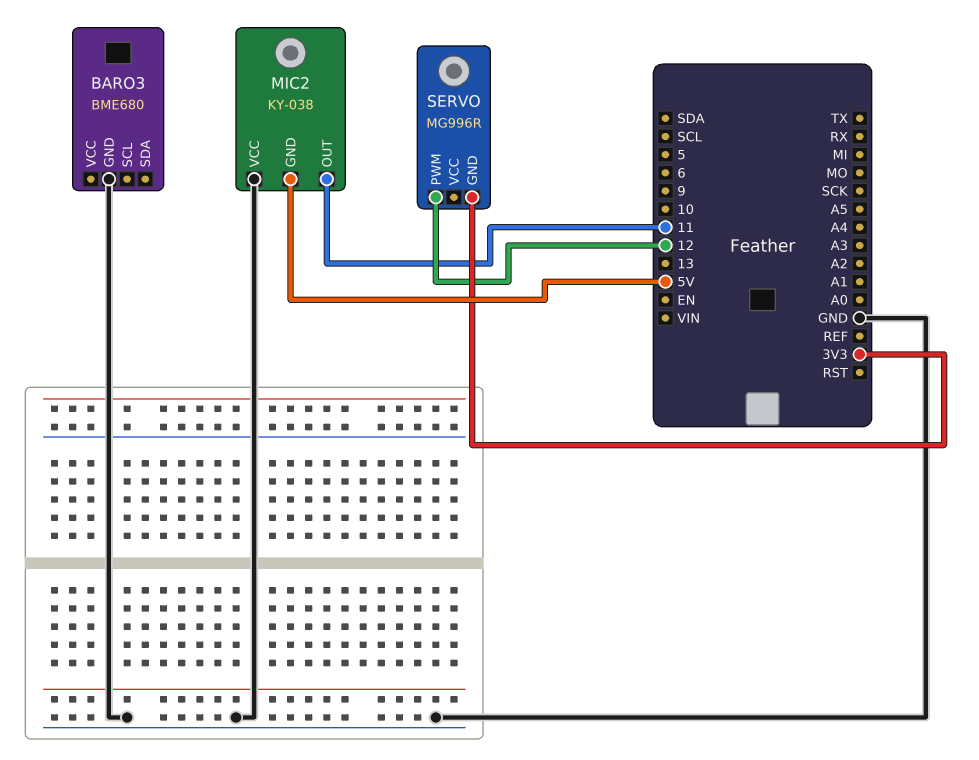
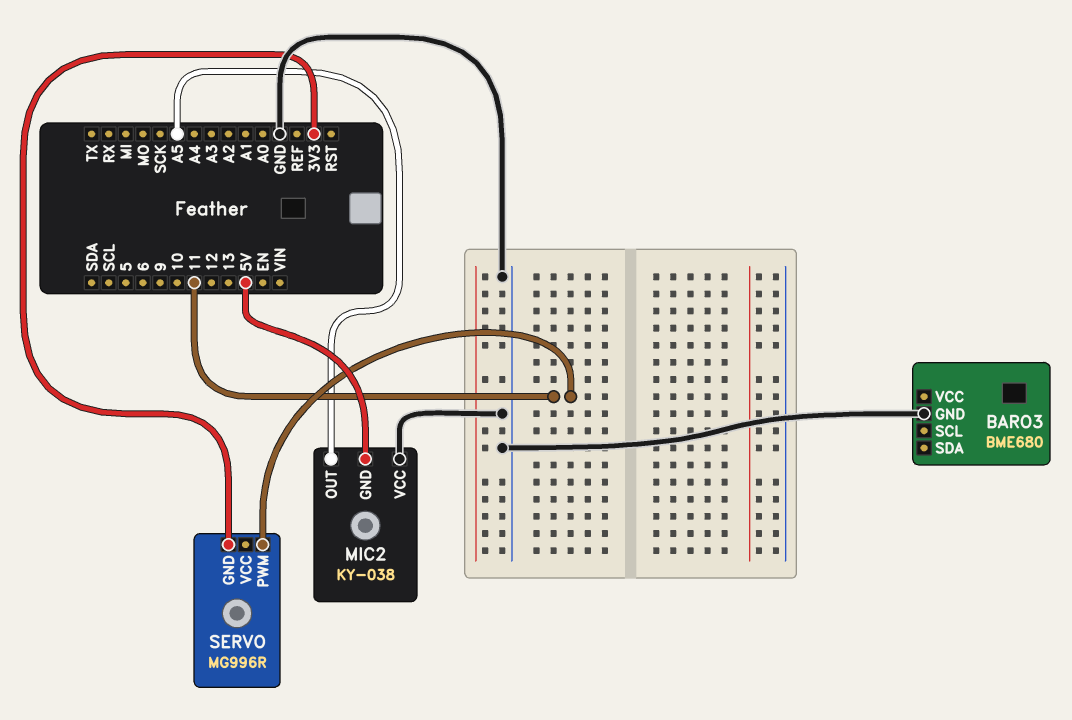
MIC2 pin OUT: 11 -> A5
SERVO pin PWM: 12 -> 11

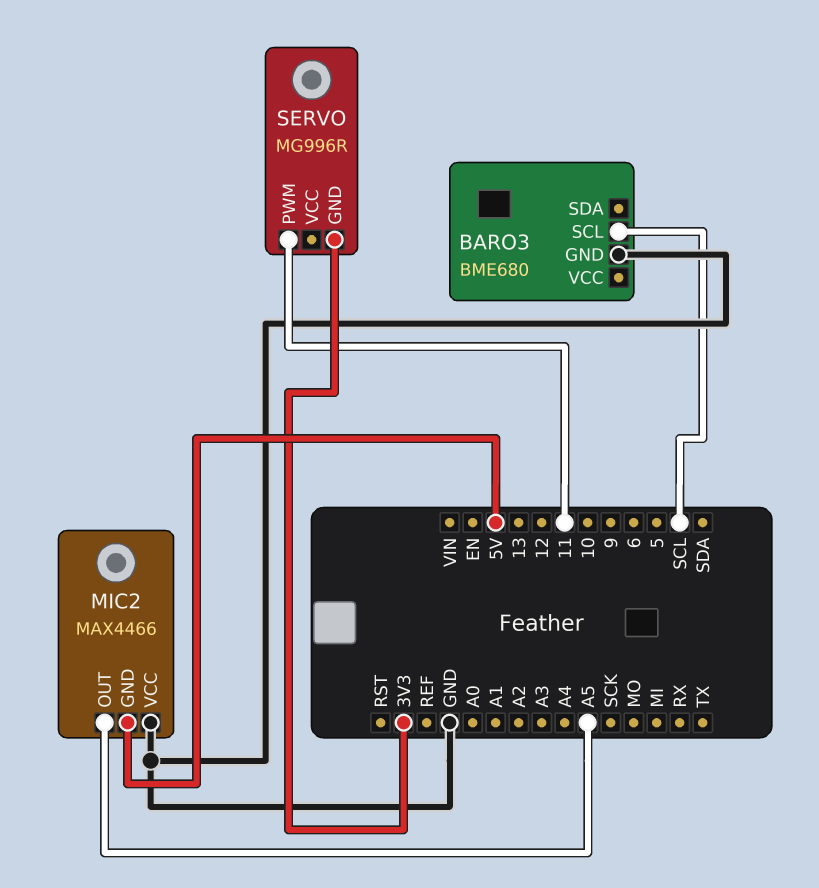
BARO3 pin SCL: none -> SCL
MIC2: KY-038 -> MAX4466

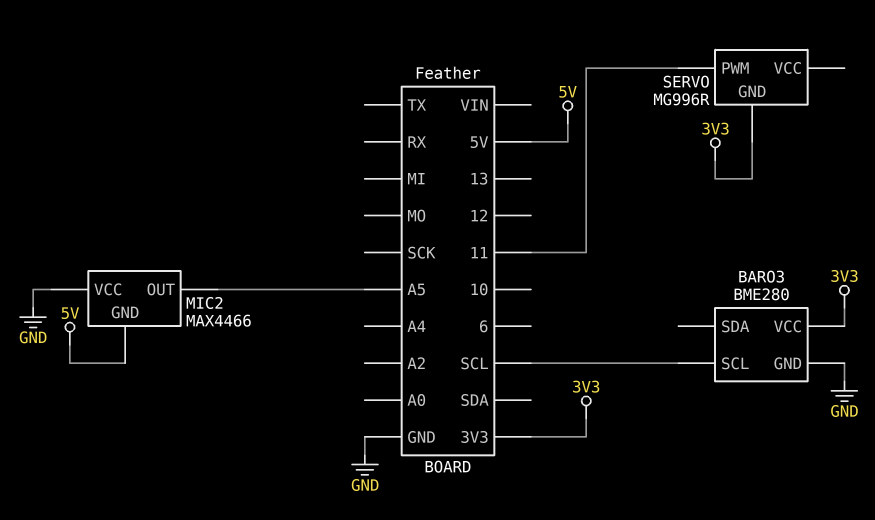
BARO3: BME680 -> BME280
BARO3 pin VCC: none -> 3V3

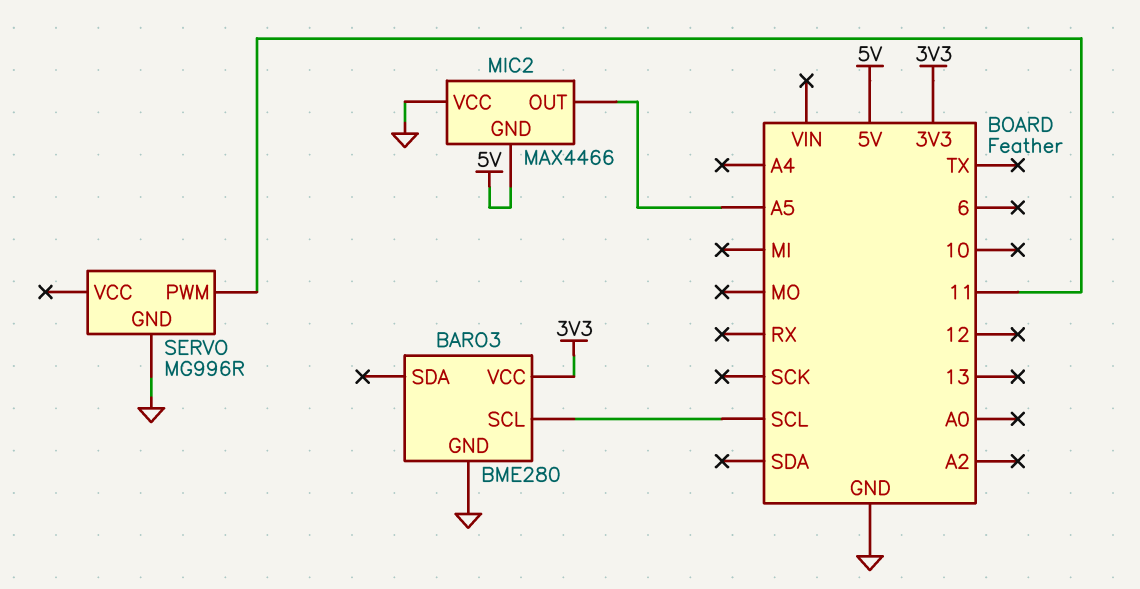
SERVO pin GND: 3V3 -> GND

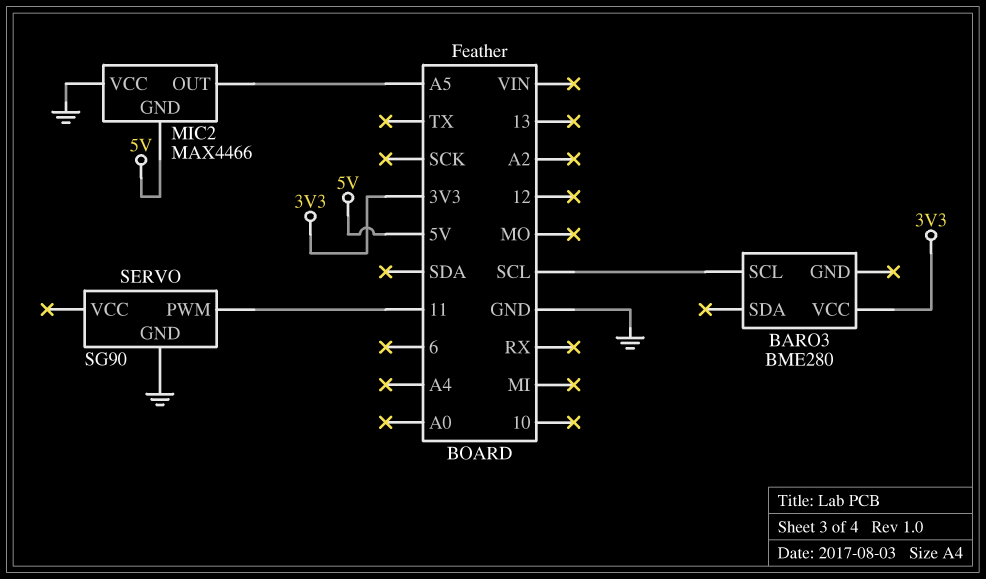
BARO3 pin GND: GND -> none
SERVO: MG996R -> SG90

